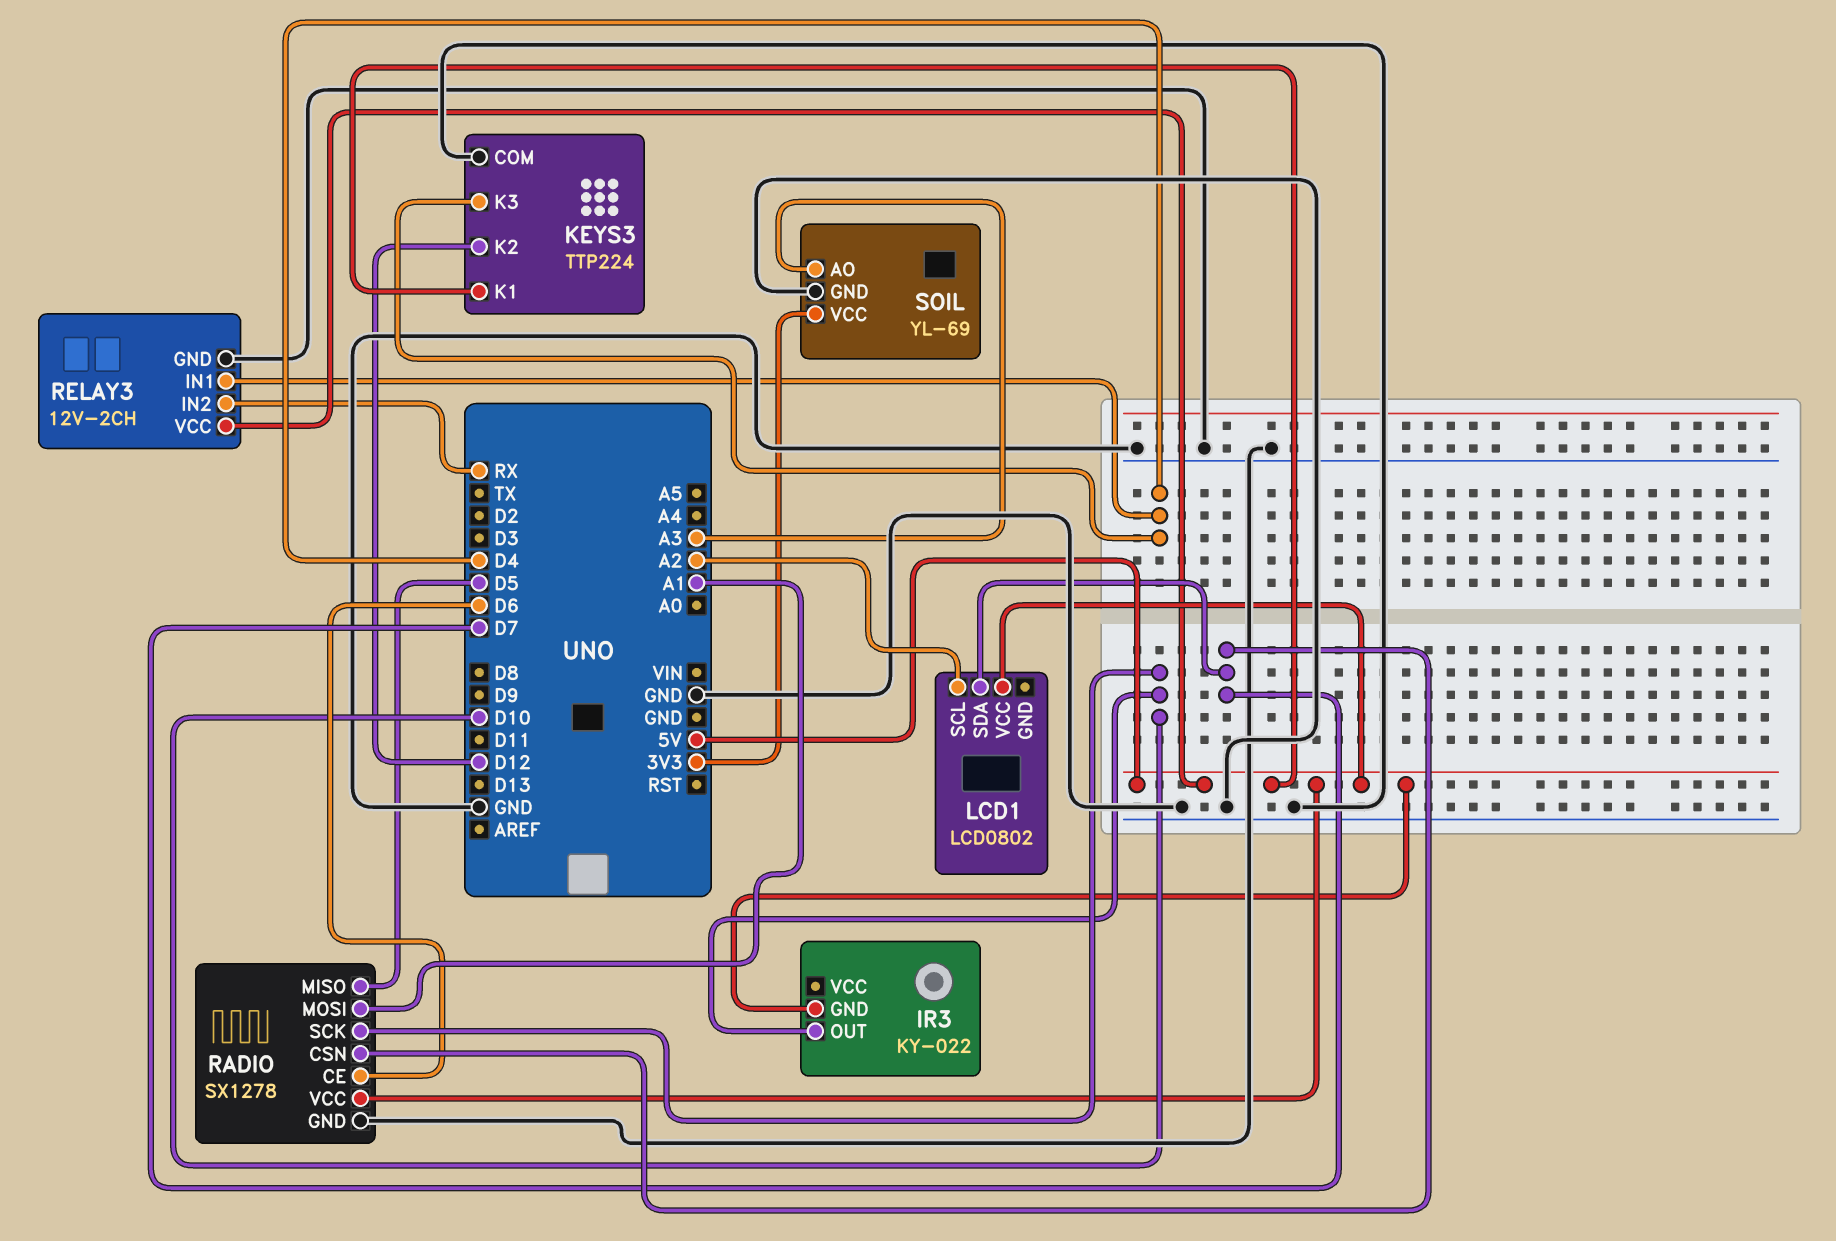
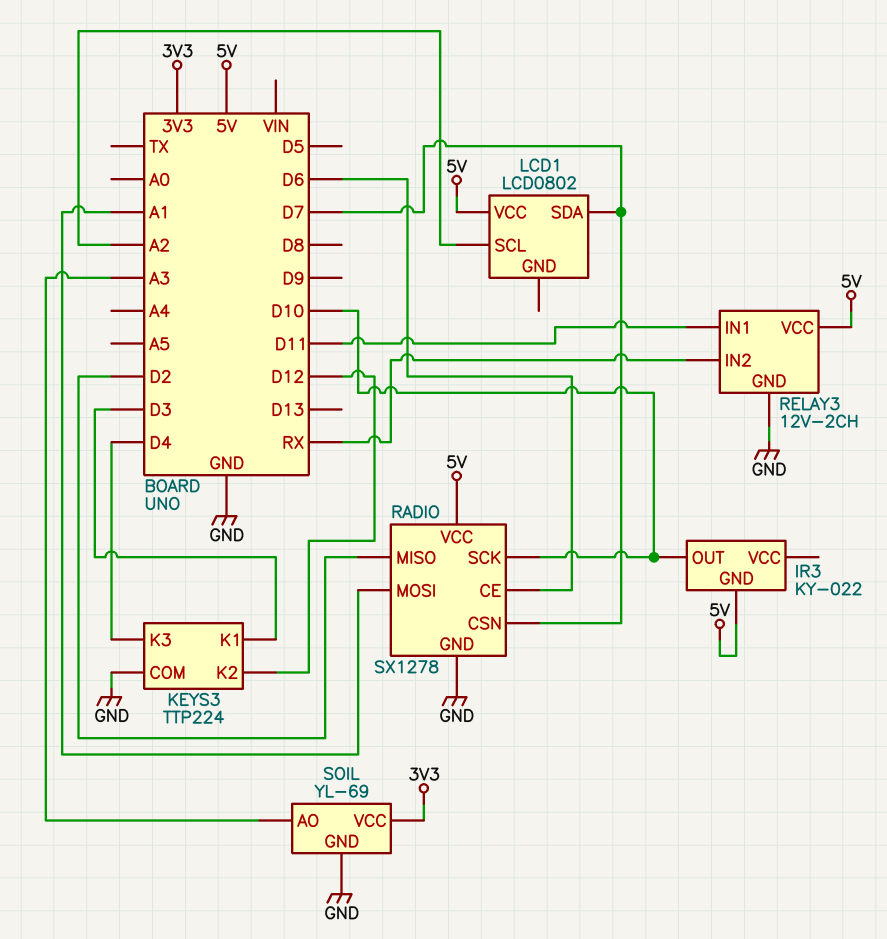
KEYS3 pin K1: 5V -> D3
RADIO pin MISO: D5 -> D2
RELAY3 pin IN1: D4 -> D11

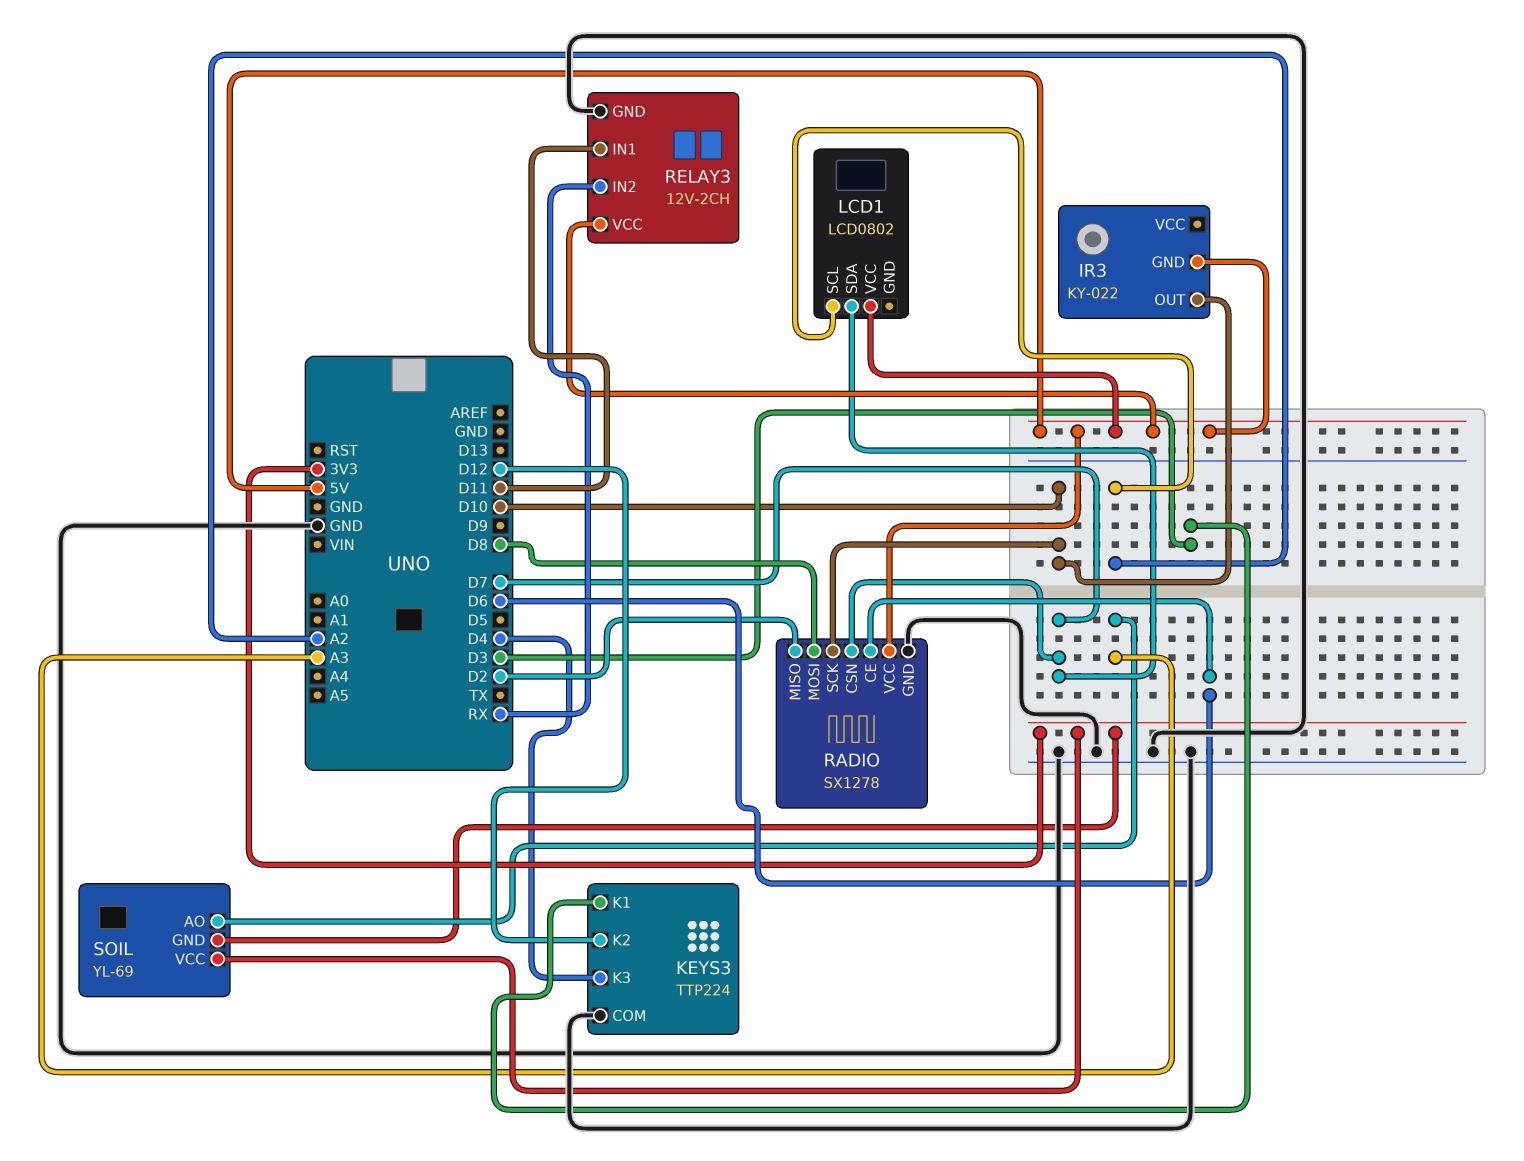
RADIO pin MOSI: A1 -> D8
SOIL pin GND: GND -> 3V3

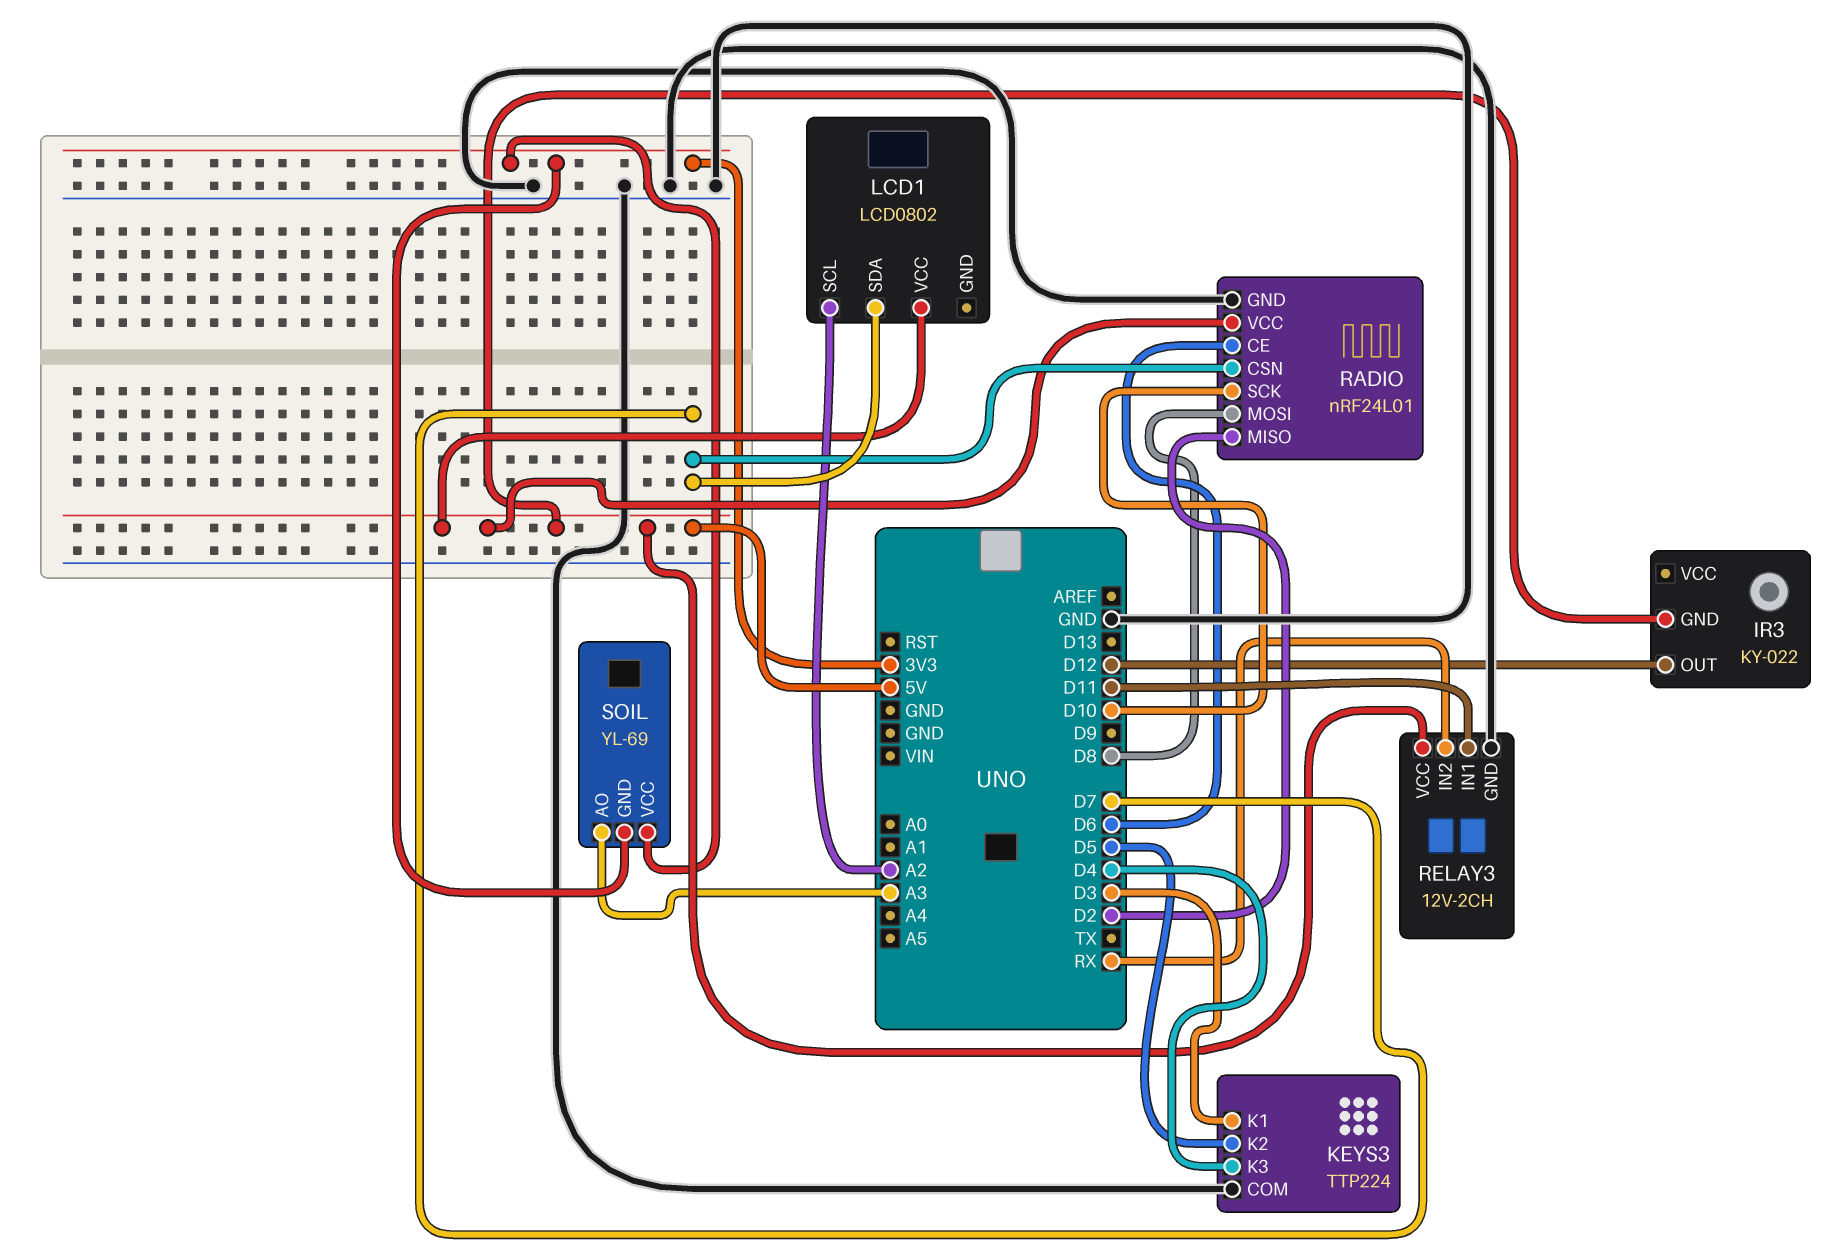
IR3 pin OUT: D10 -> D12
KEYS3 pin K2: D12 -> D5
RADIO: SX1278 -> nRF24L01

